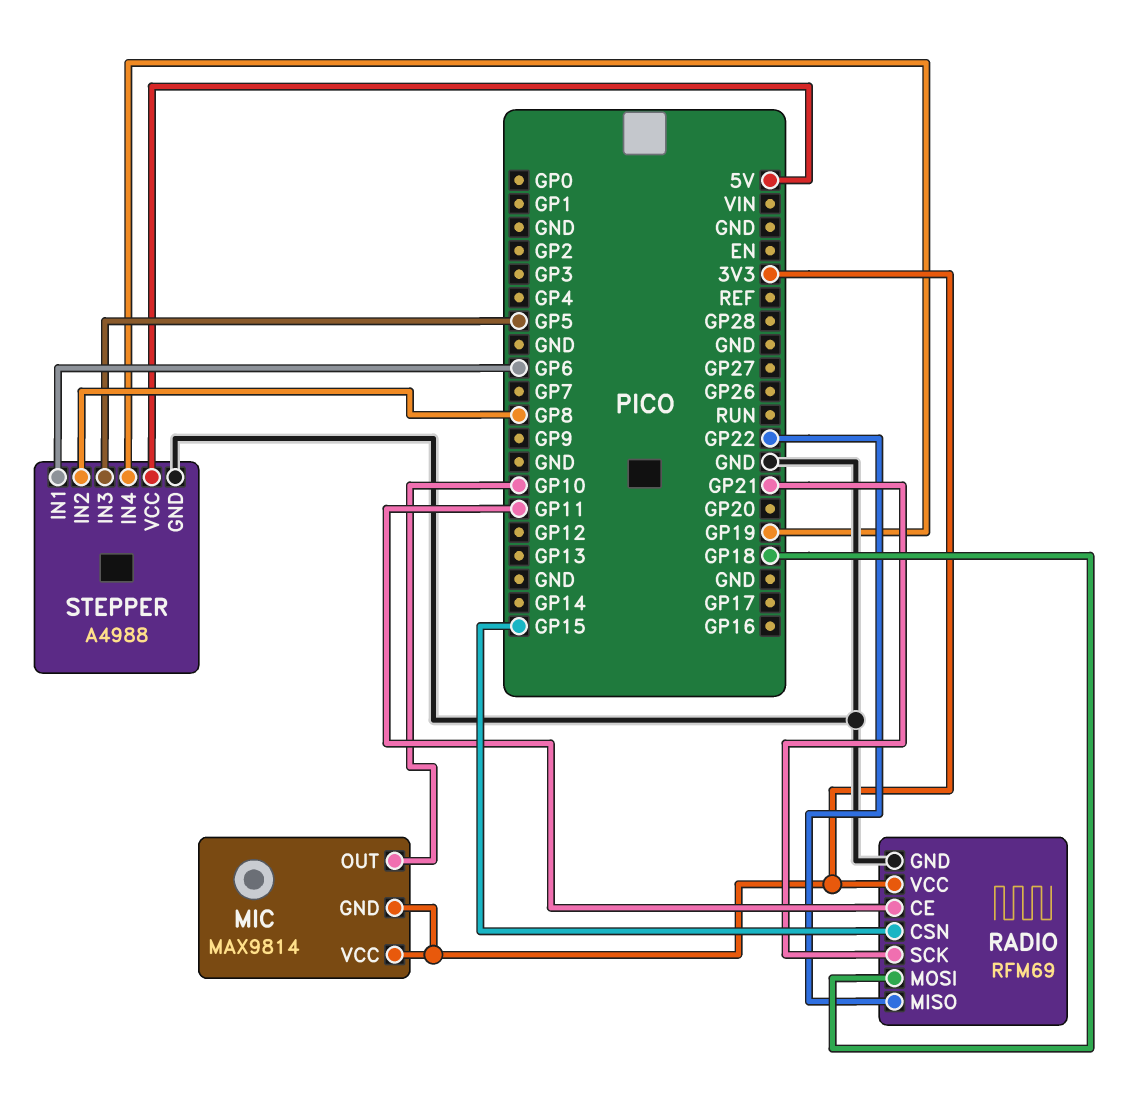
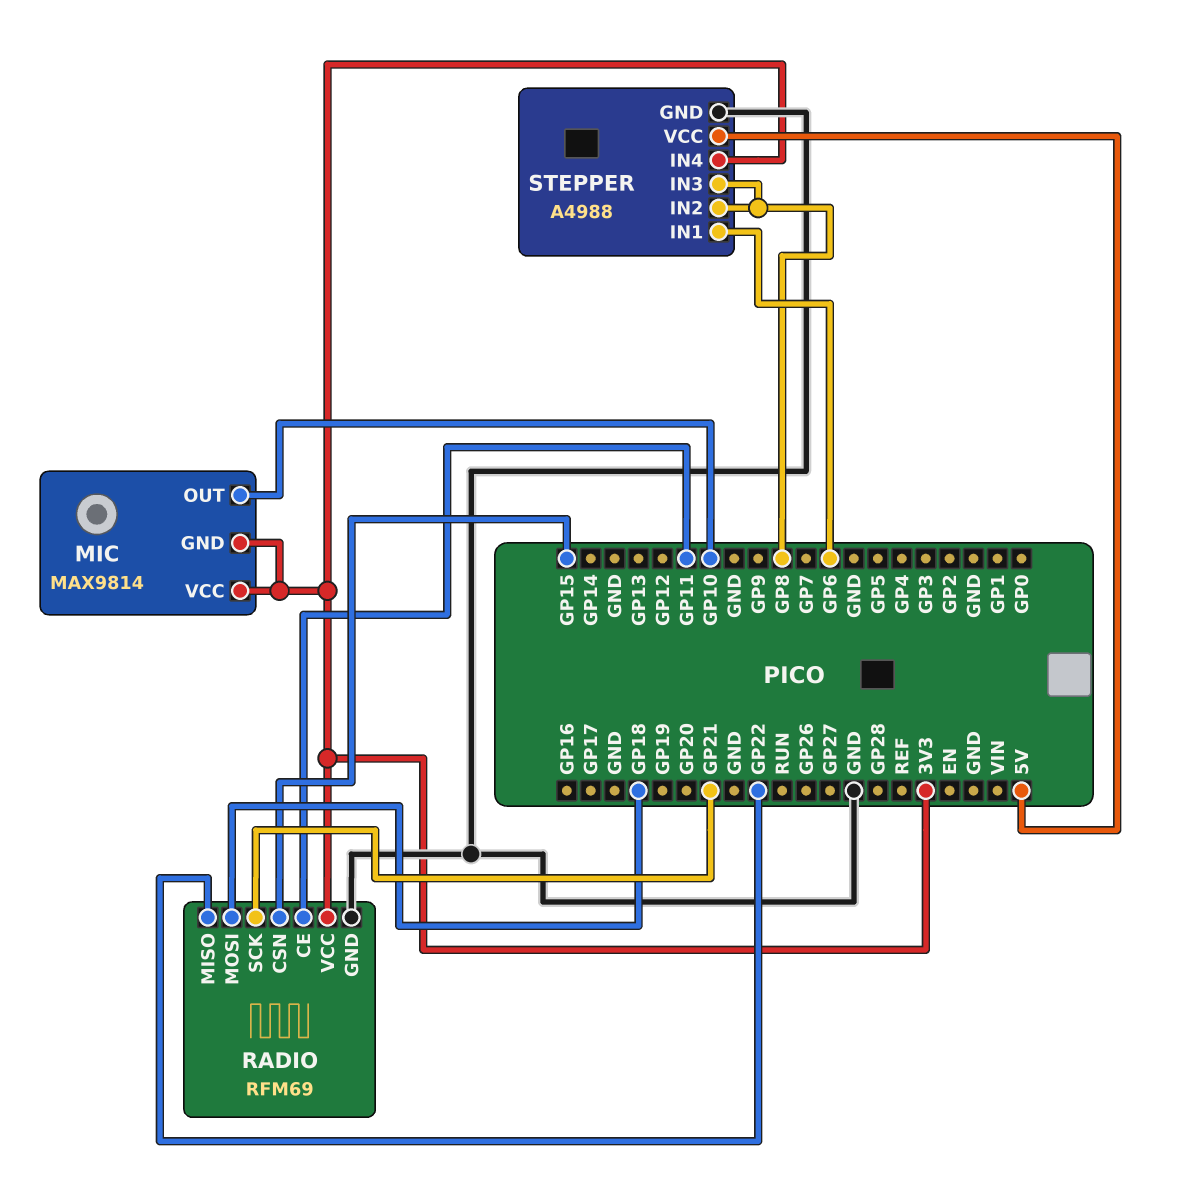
STEPPER pin IN3: GP5 -> GP8
STEPPER pin IN4: GP19 -> 3V3

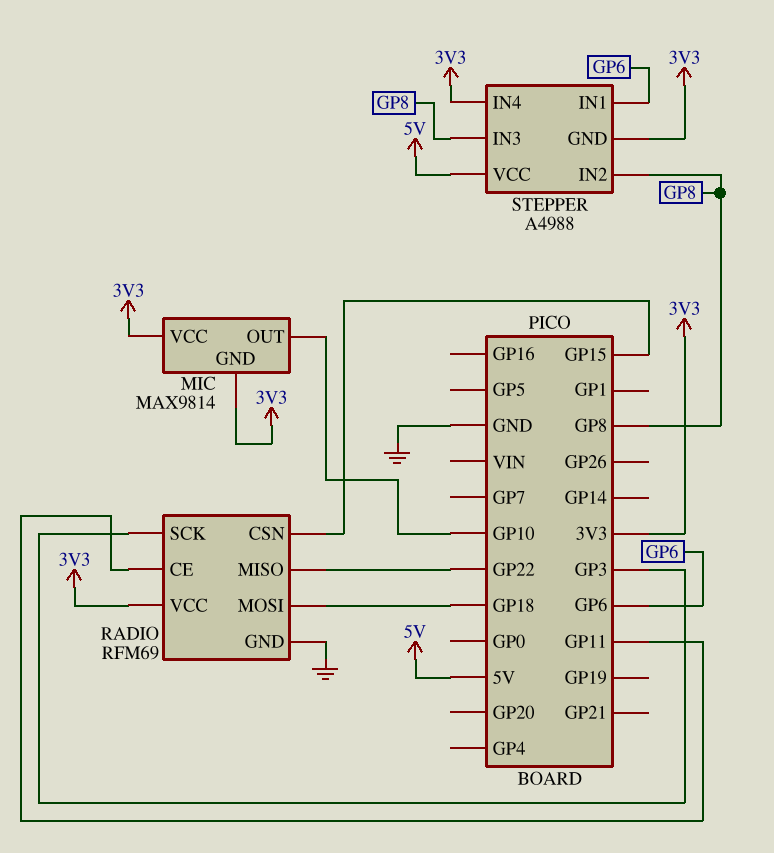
RADIO pin SCK: GP21 -> GP3
STEPPER pin GND: GND -> 3V3

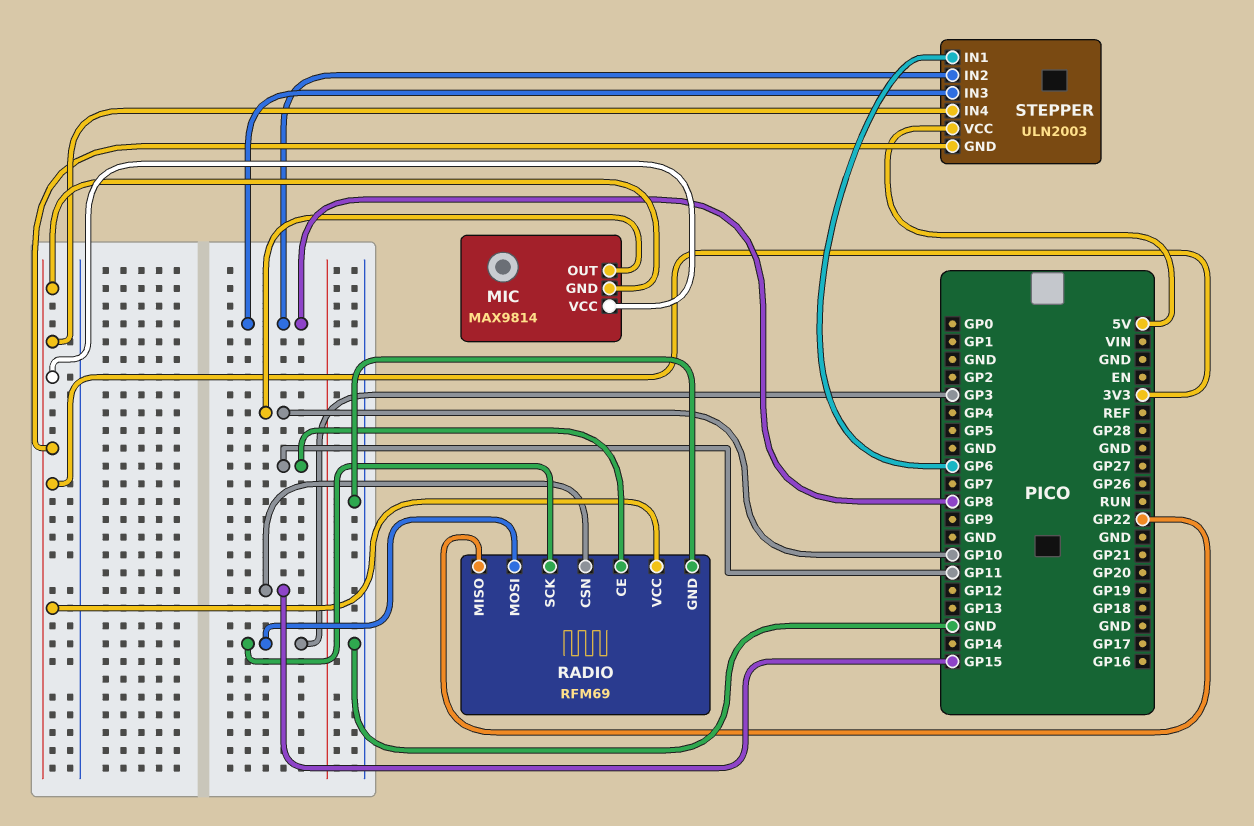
RADIO pin MOSI: GP18 -> GP3
STEPPER: A4988 -> ULN2003

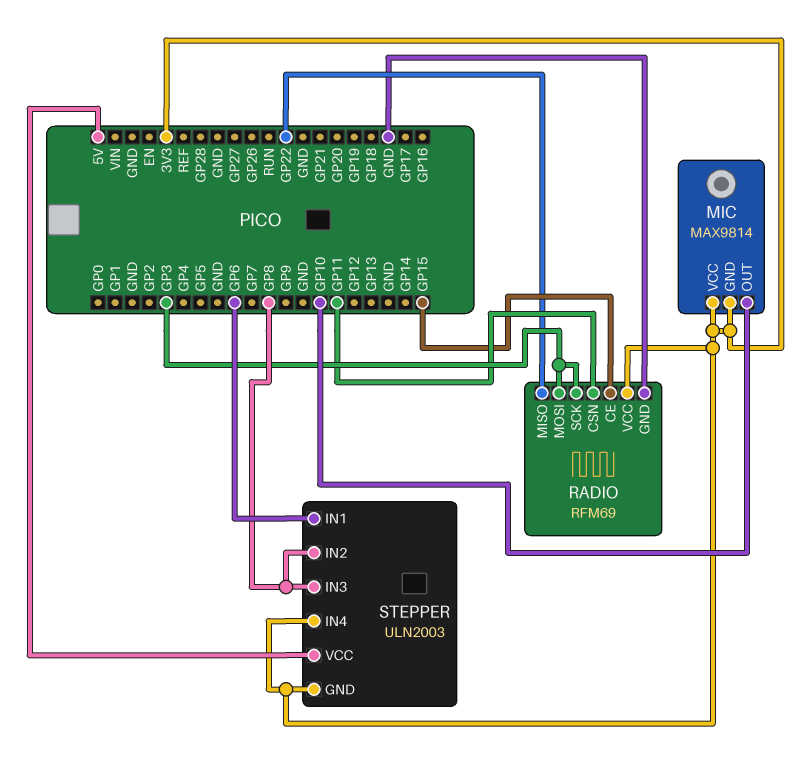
RADIO pin CE: GP11 -> GP15
RADIO pin CSN: GP15 -> GP11

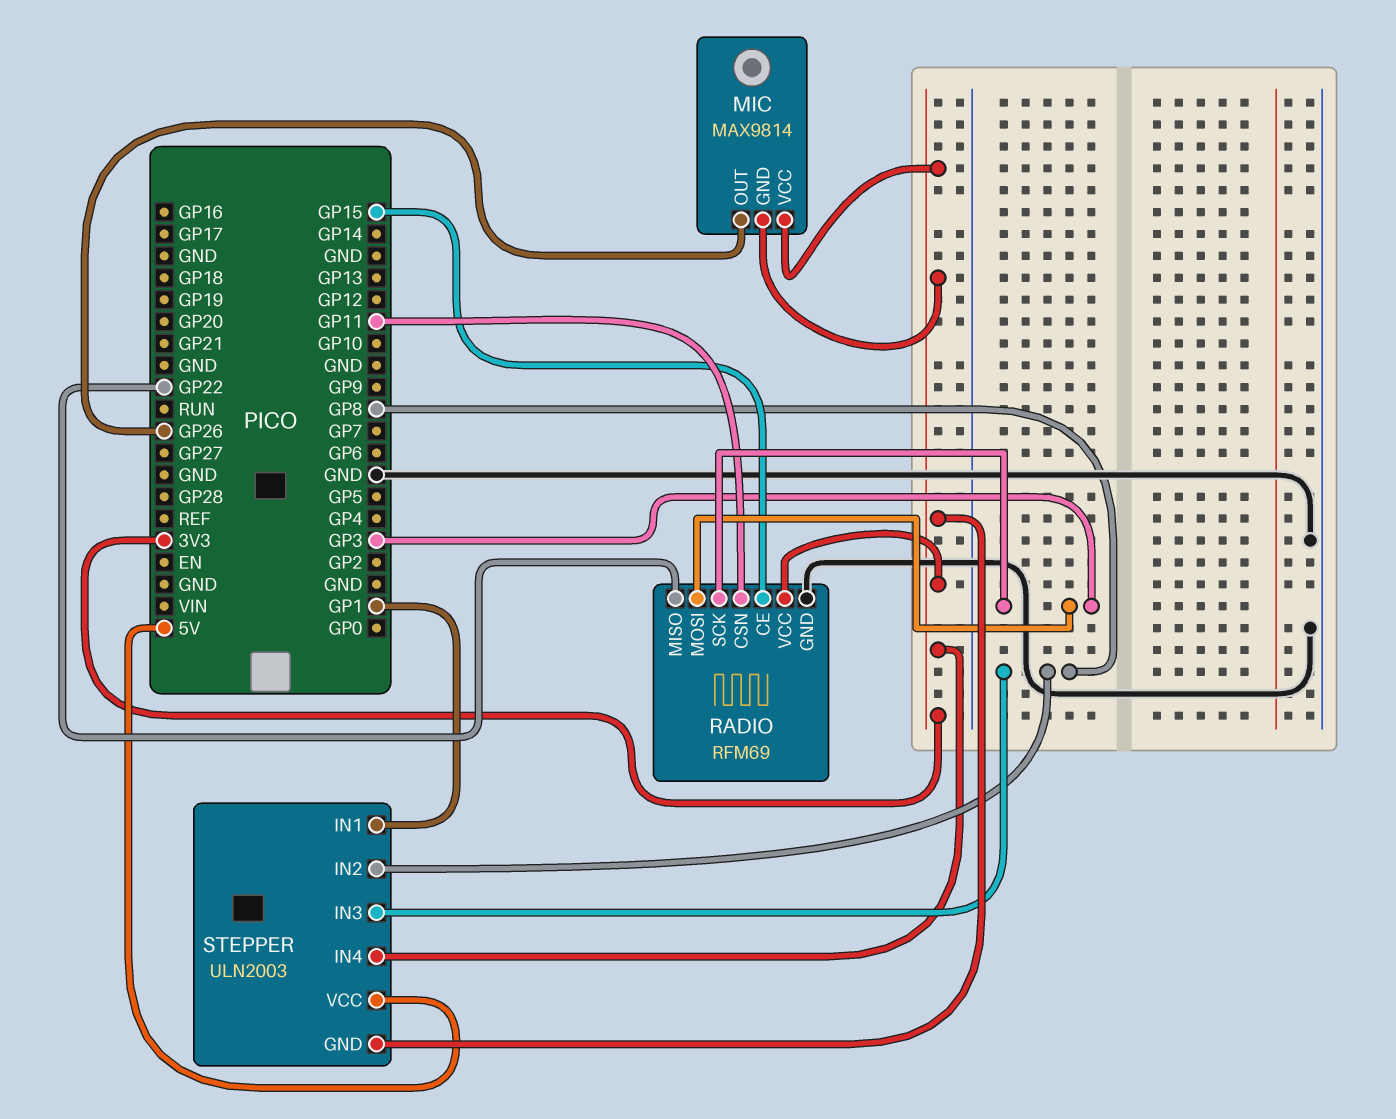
MIC pin OUT: GP10 -> GP26
STEPPER pin IN1: GP6 -> GP1

